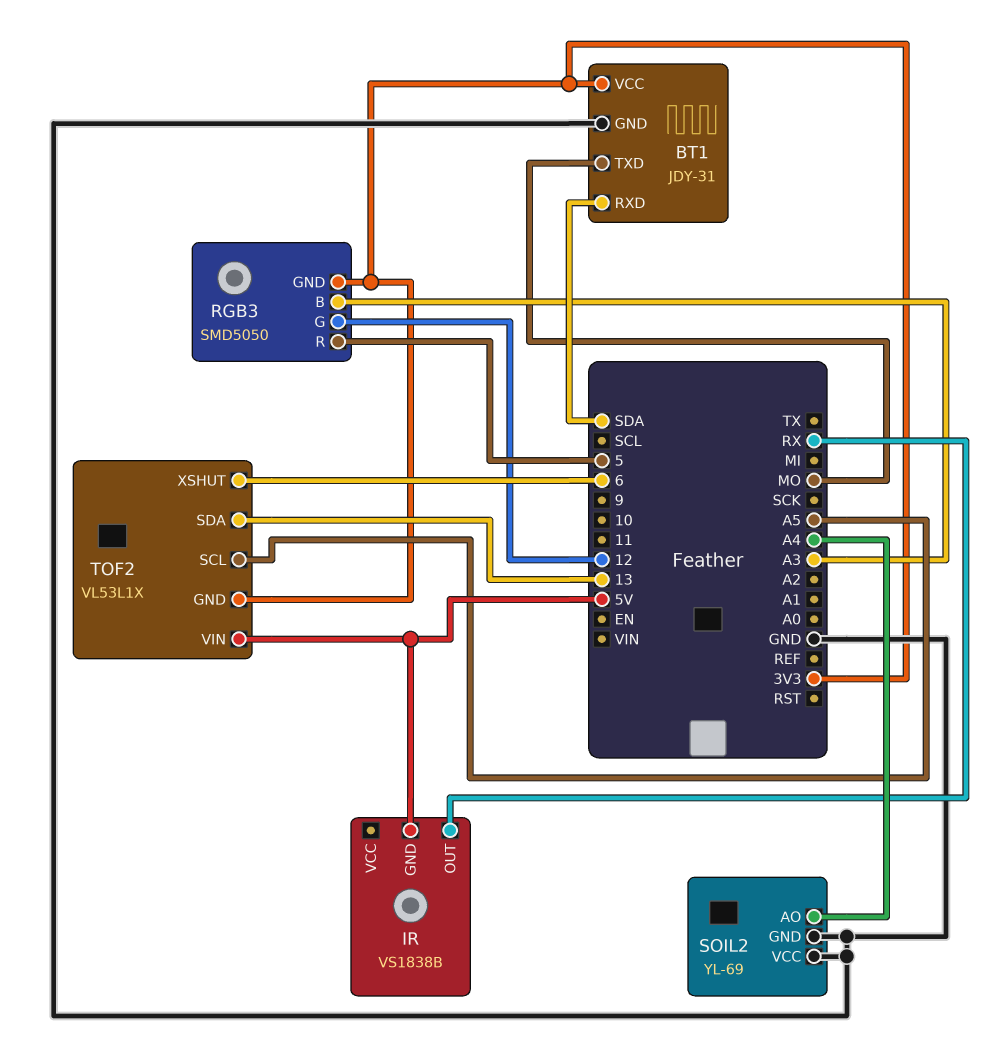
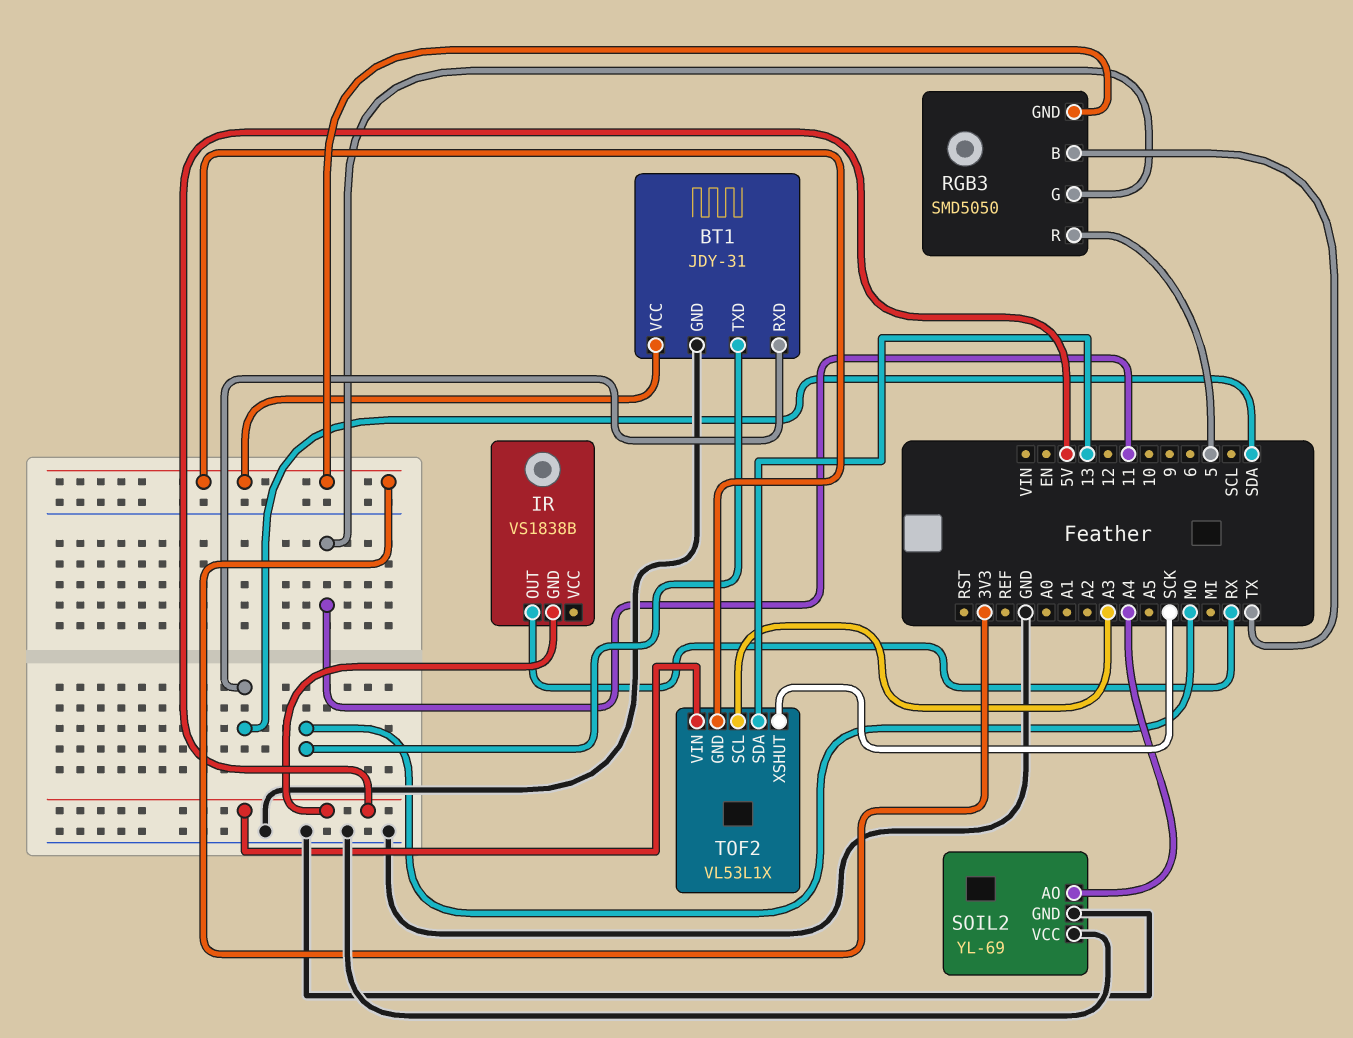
RGB3 pin B: A3 -> TX
RGB3 pin G: 12 -> 11
TOF2 pin SCL: A5 -> A3
TOF2 pin XSHUT: 6 -> SCK

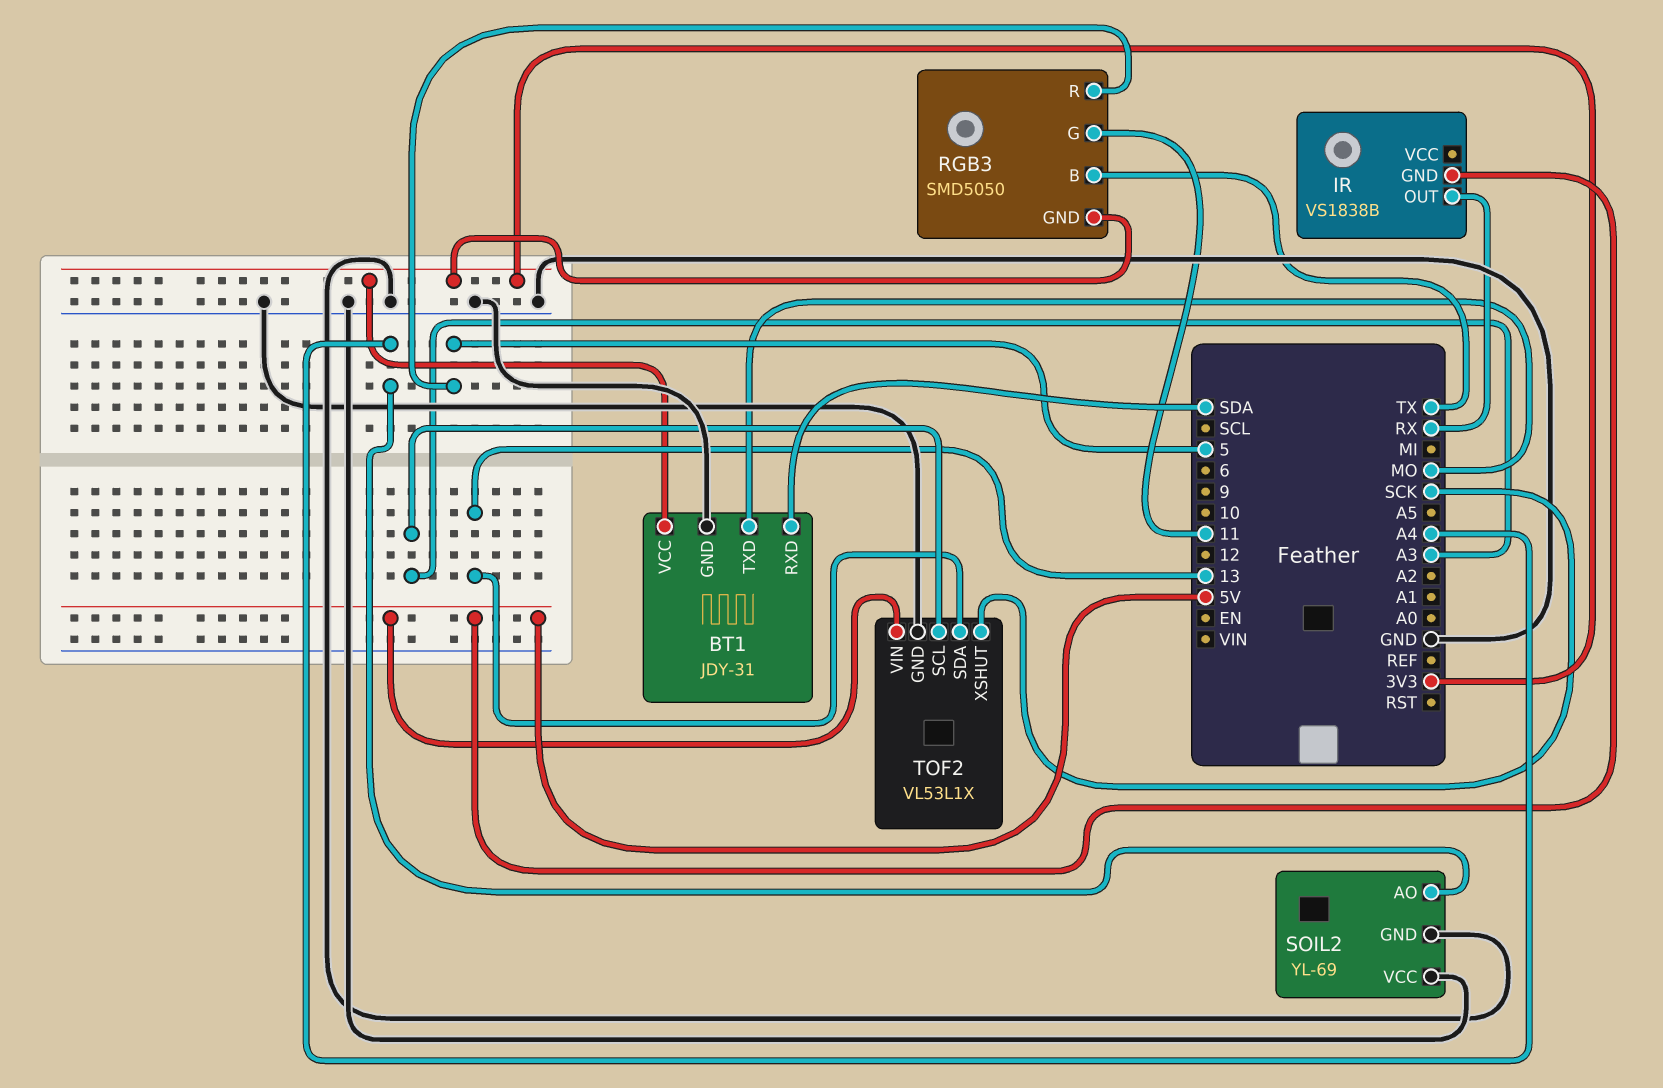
TOF2 pin GND: 3V3 -> GND

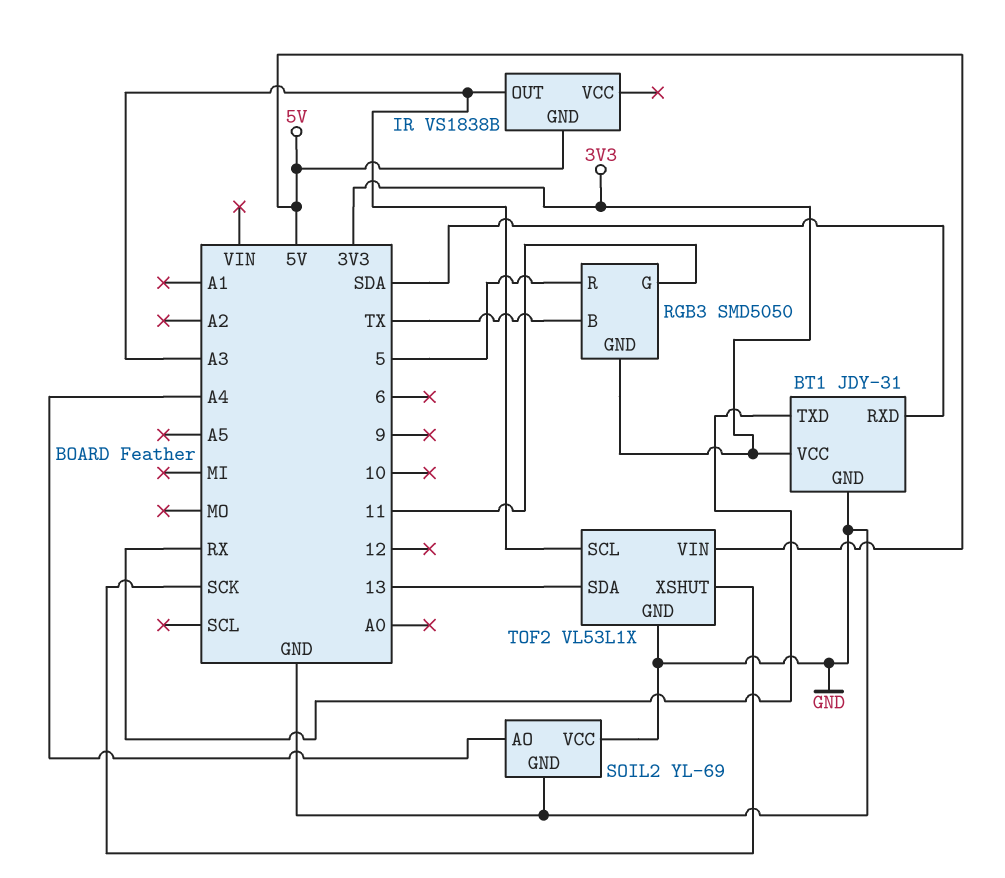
BT1 pin TXD: MO -> RX
IR pin OUT: RX -> A3

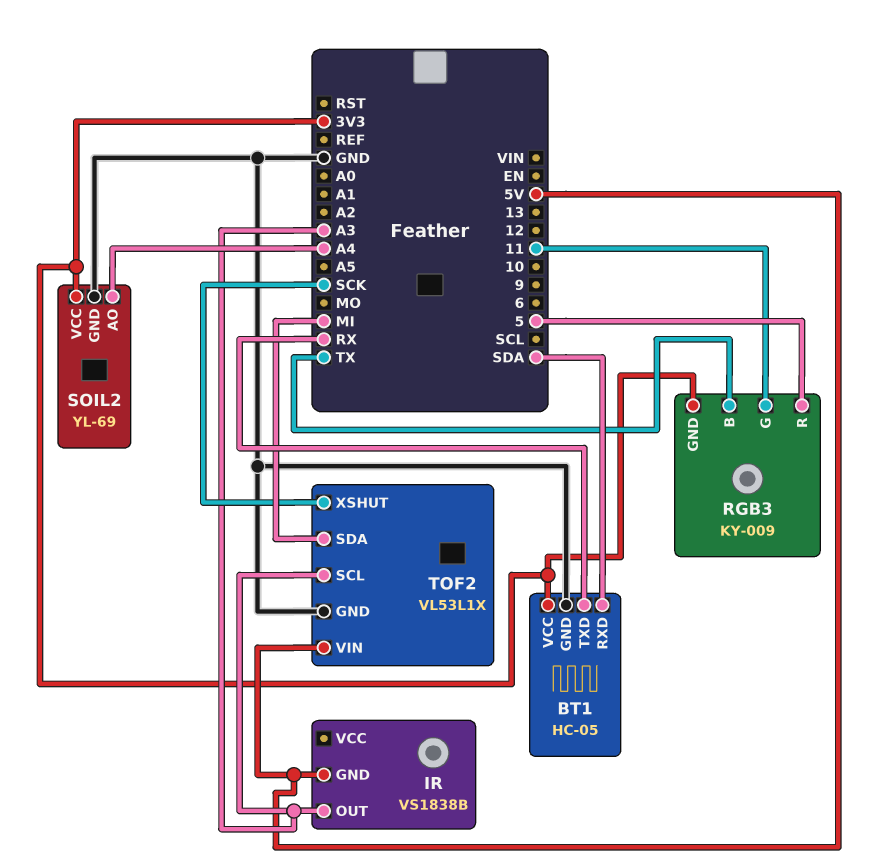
BT1: JDY-31 -> HC-05
RGB3: SMD5050 -> KY-009
SOIL2 pin VCC: GND -> 3V3
TOF2 pin SDA: 13 -> MI

